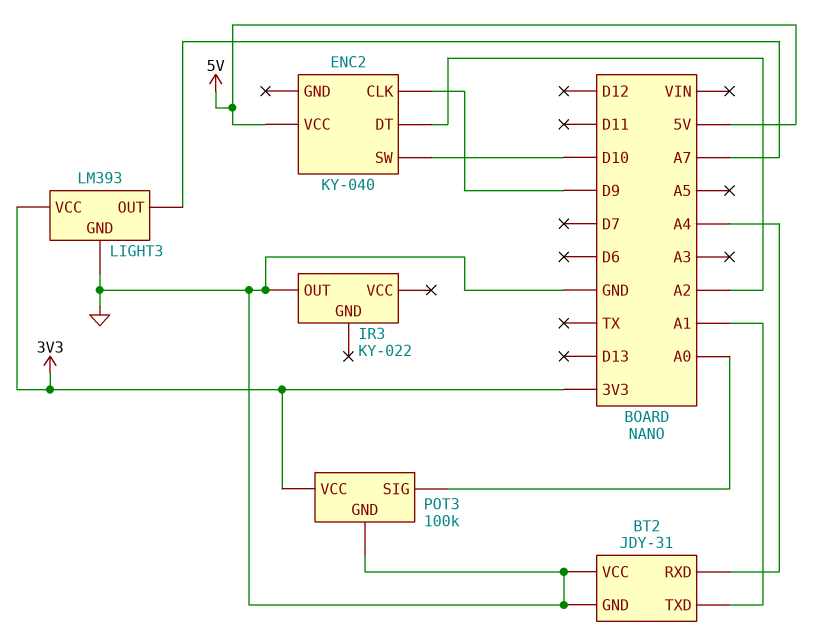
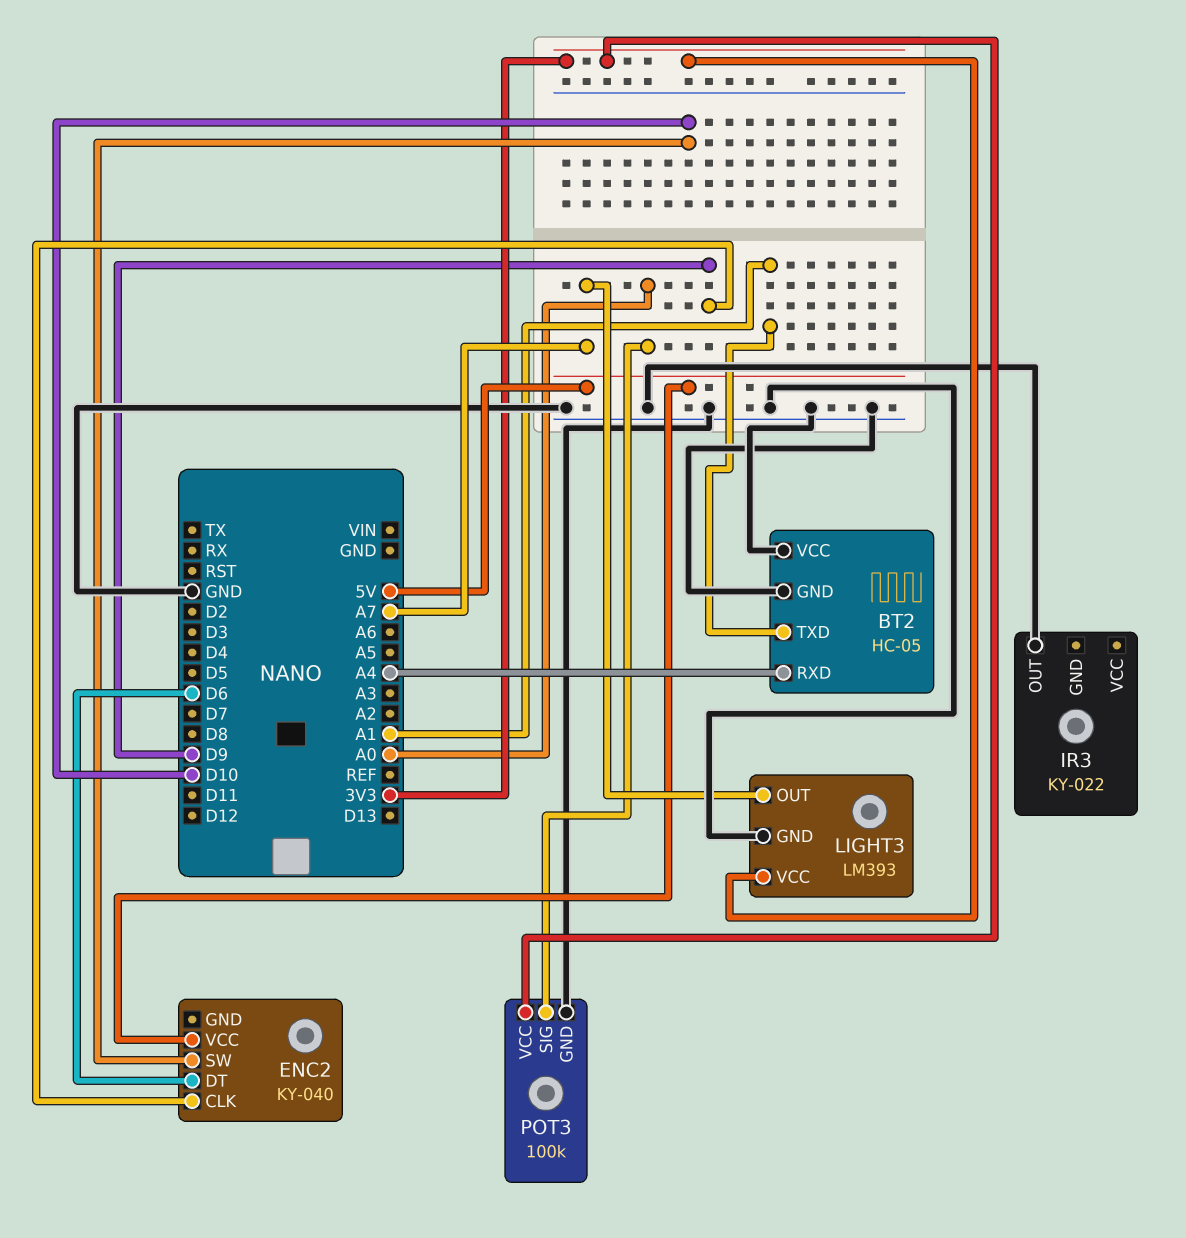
BT2: JDY-31 -> HC-05
ENC2 pin DT: A2 -> D6

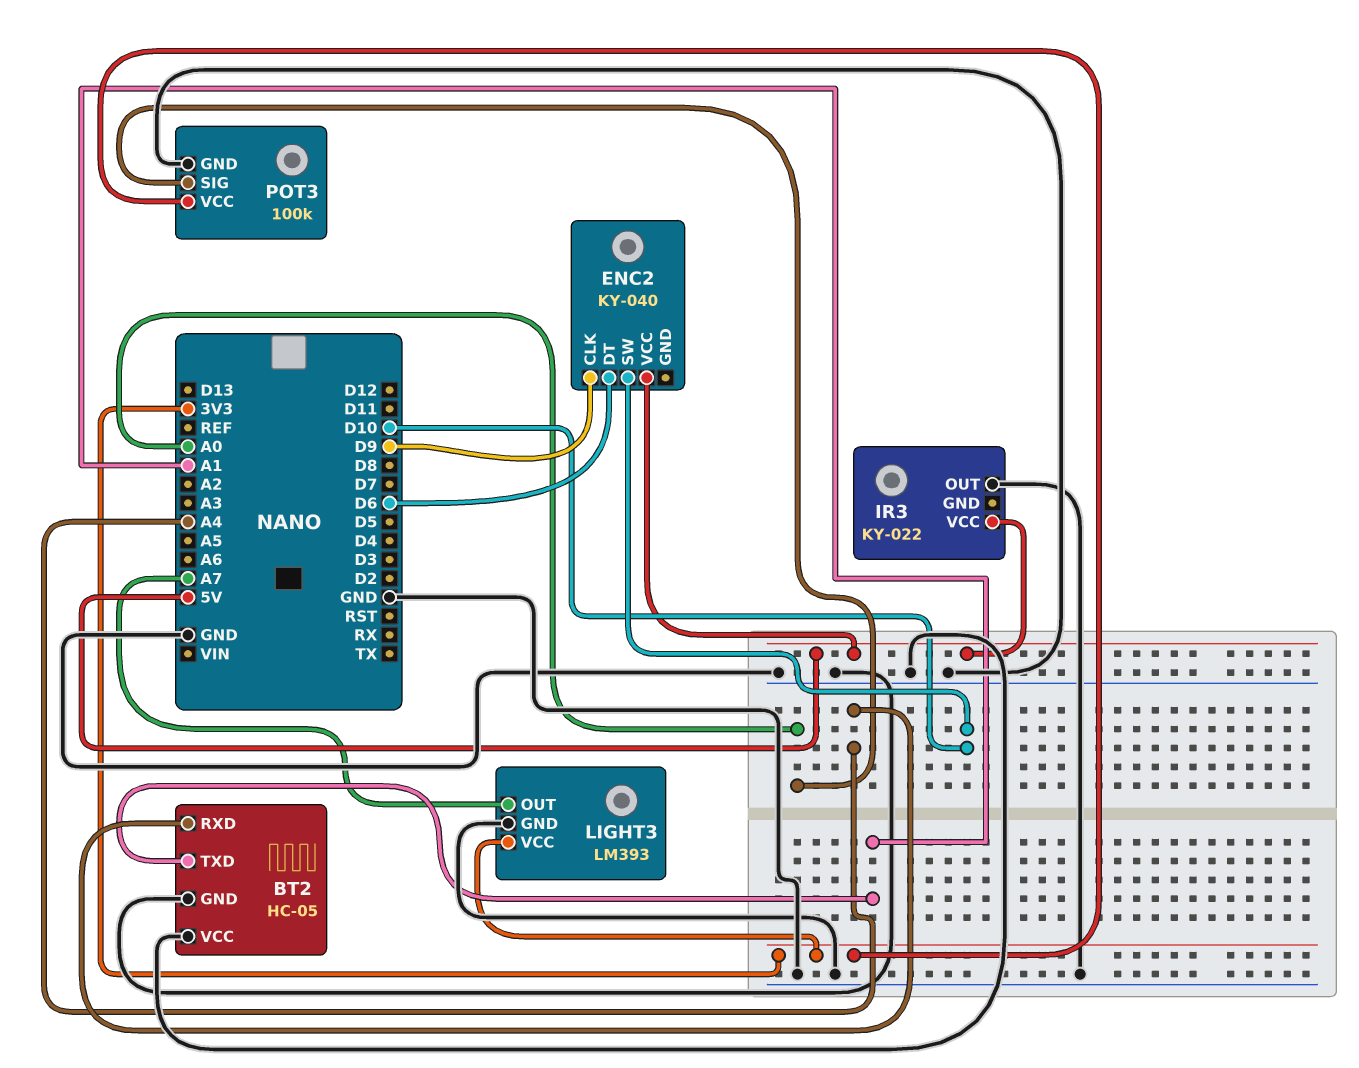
IR3 pin VCC: none -> 5V

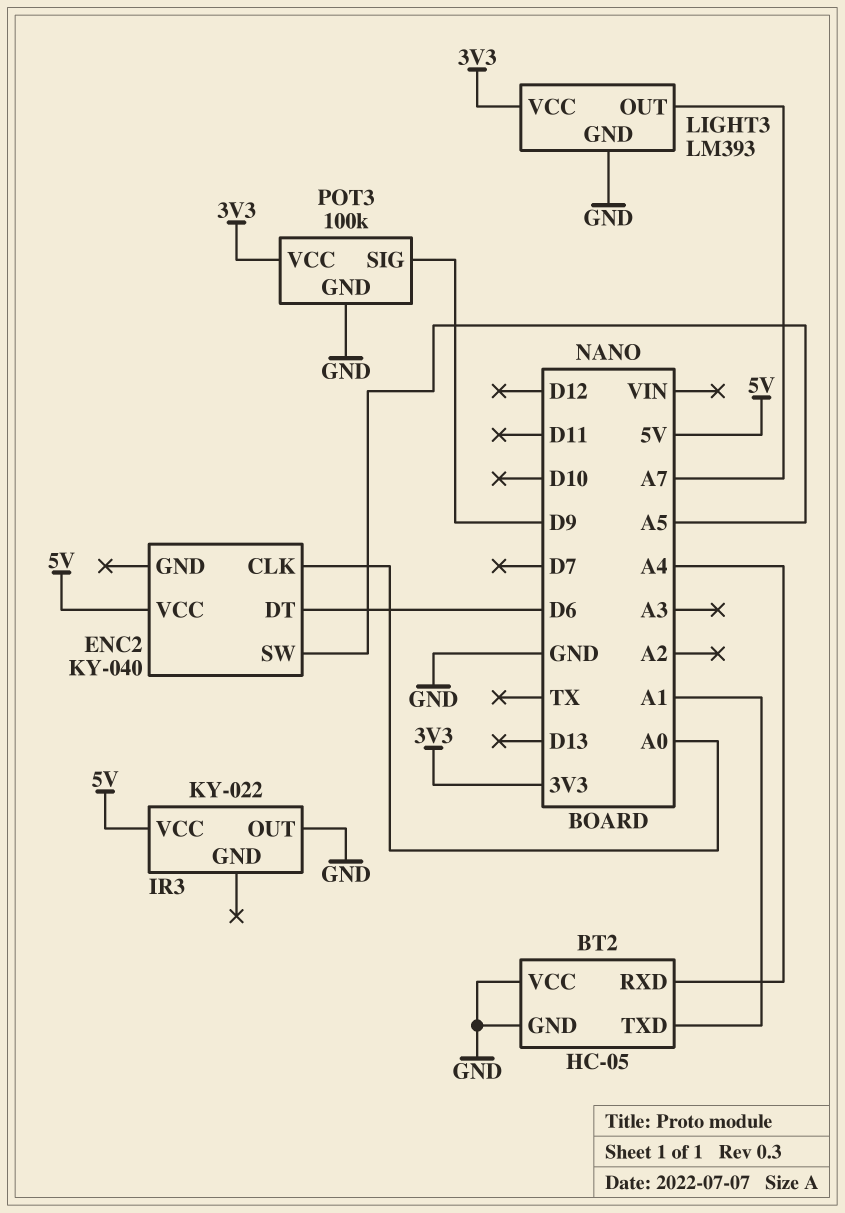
ENC2 pin CLK: D9 -> A0
ENC2 pin SW: D10 -> A5
POT3 pin SIG: A0 -> D9

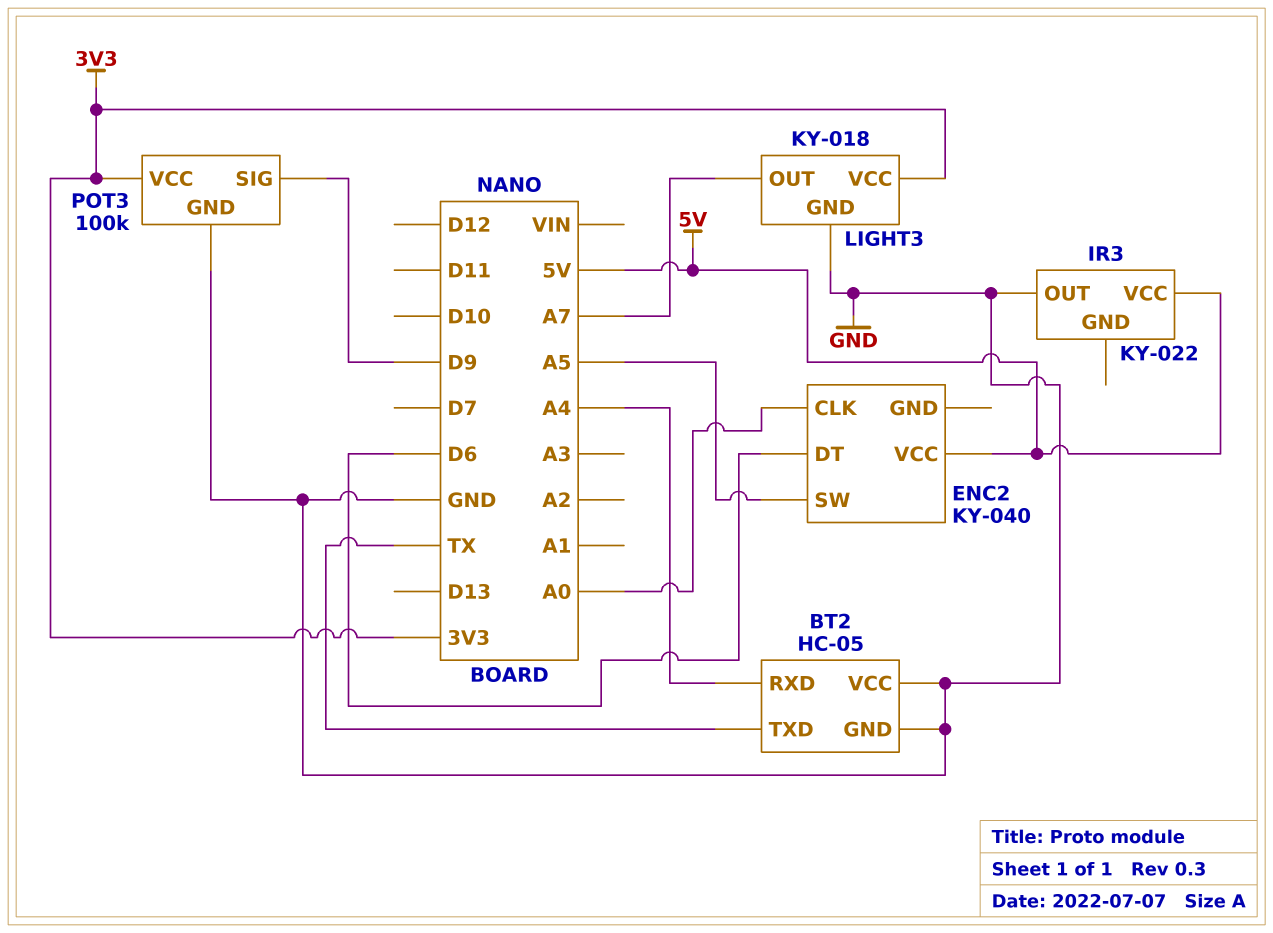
BT2 pin TXD: A1 -> TX
LIGHT3: LM393 -> KY-018

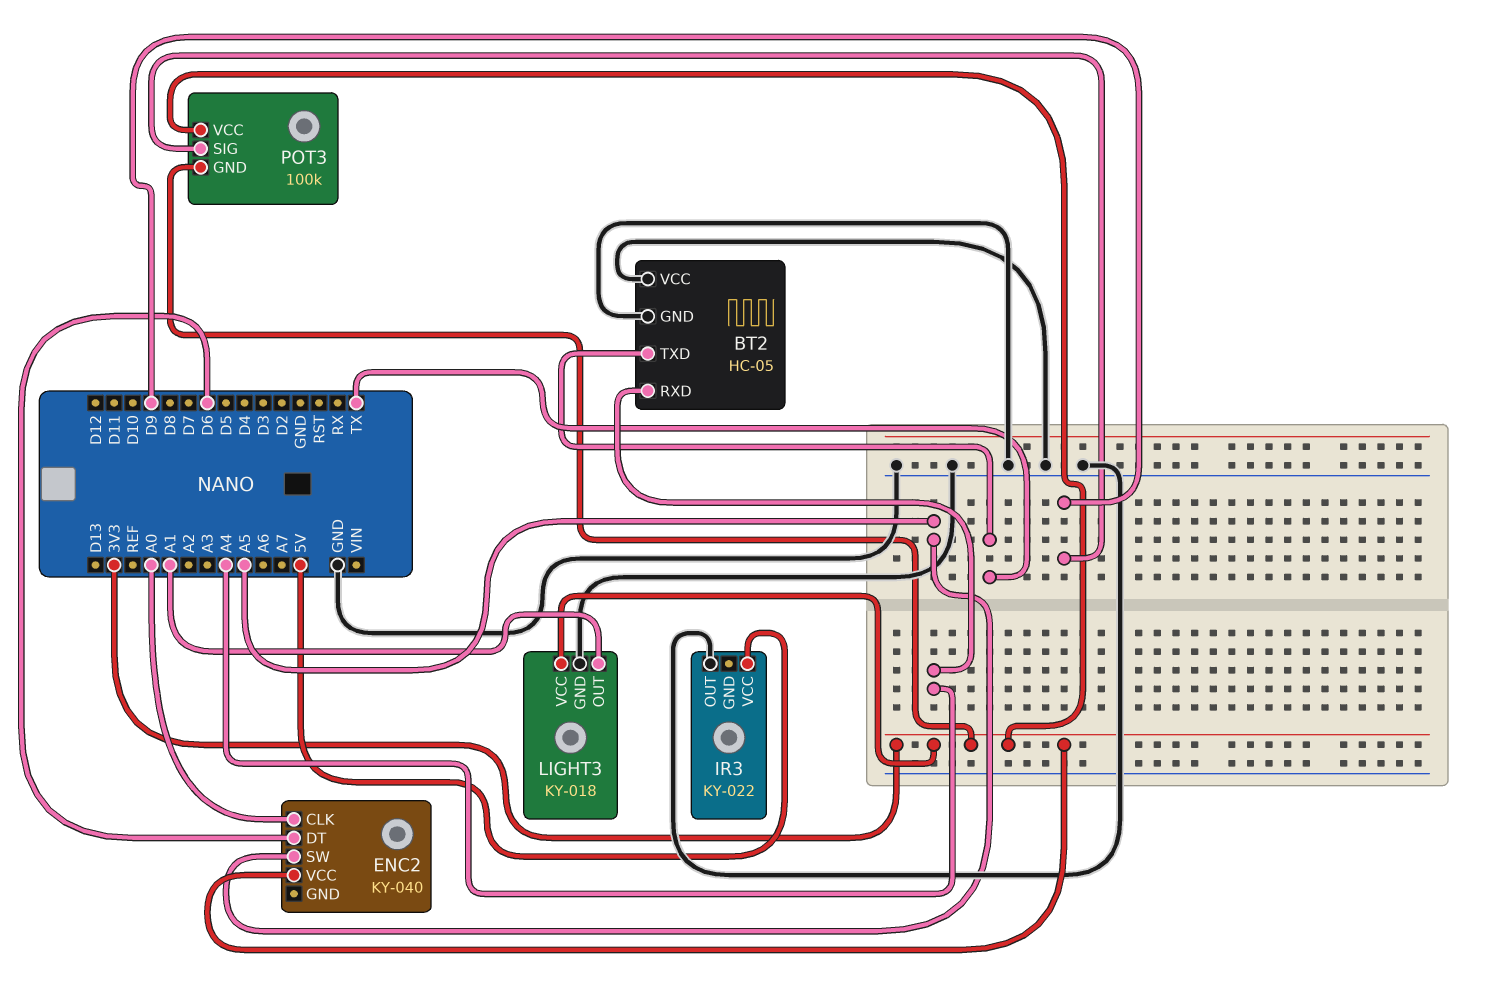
ENC2 pin VCC: 5V -> 3V3
LIGHT3 pin OUT: A7 -> A1
POT3 pin GND: GND -> 3V3

